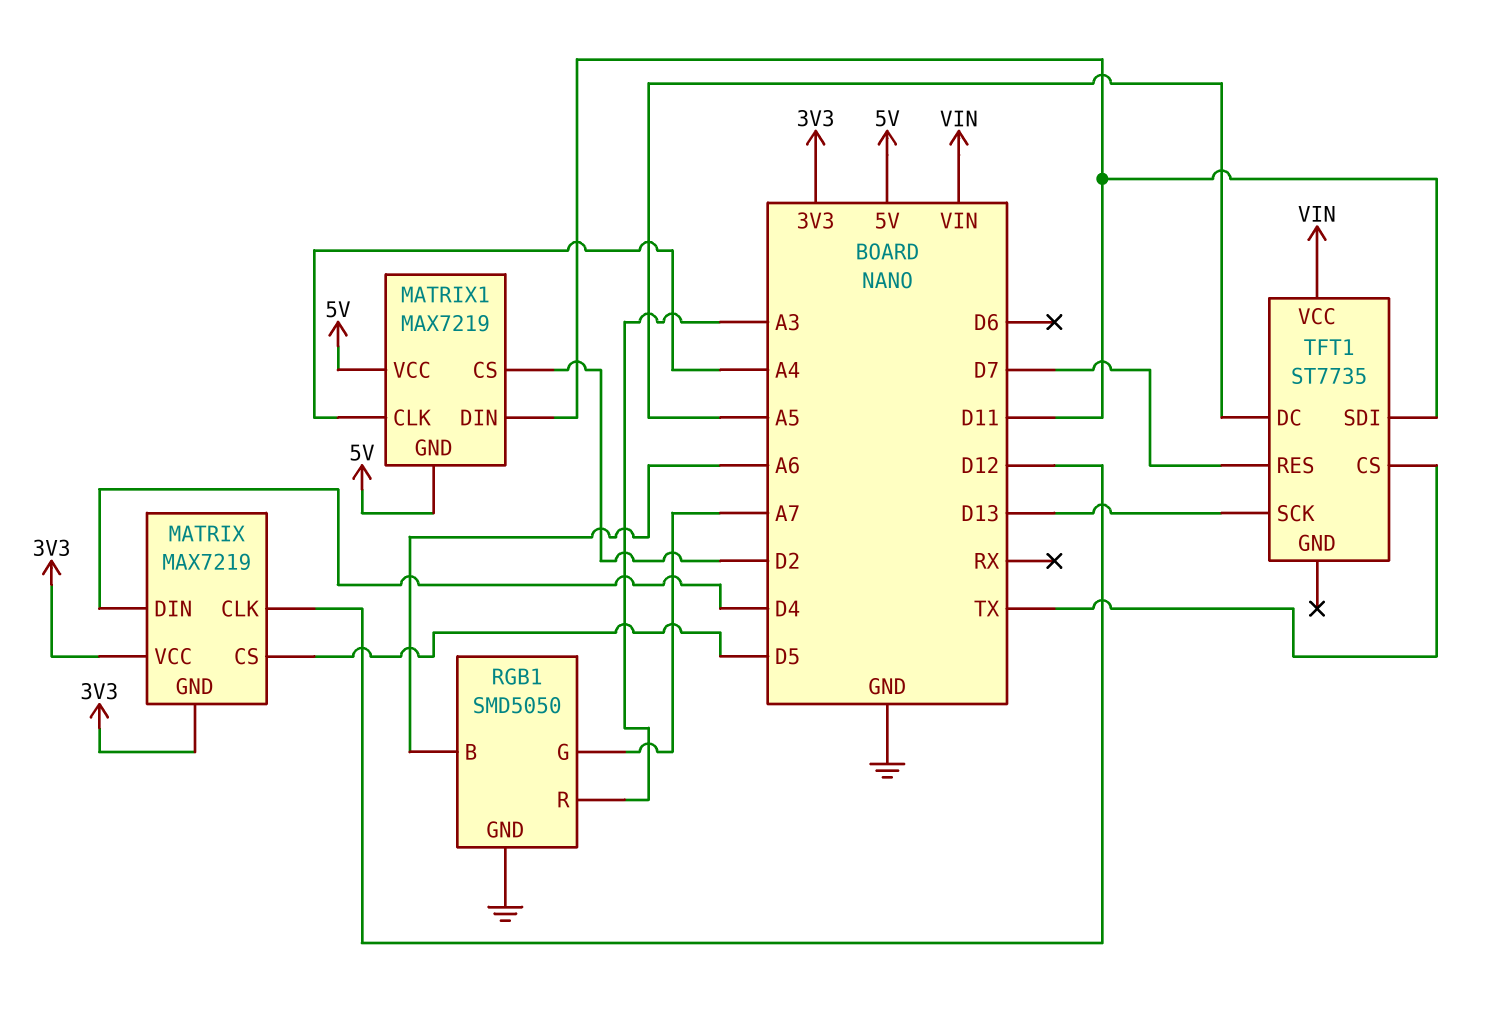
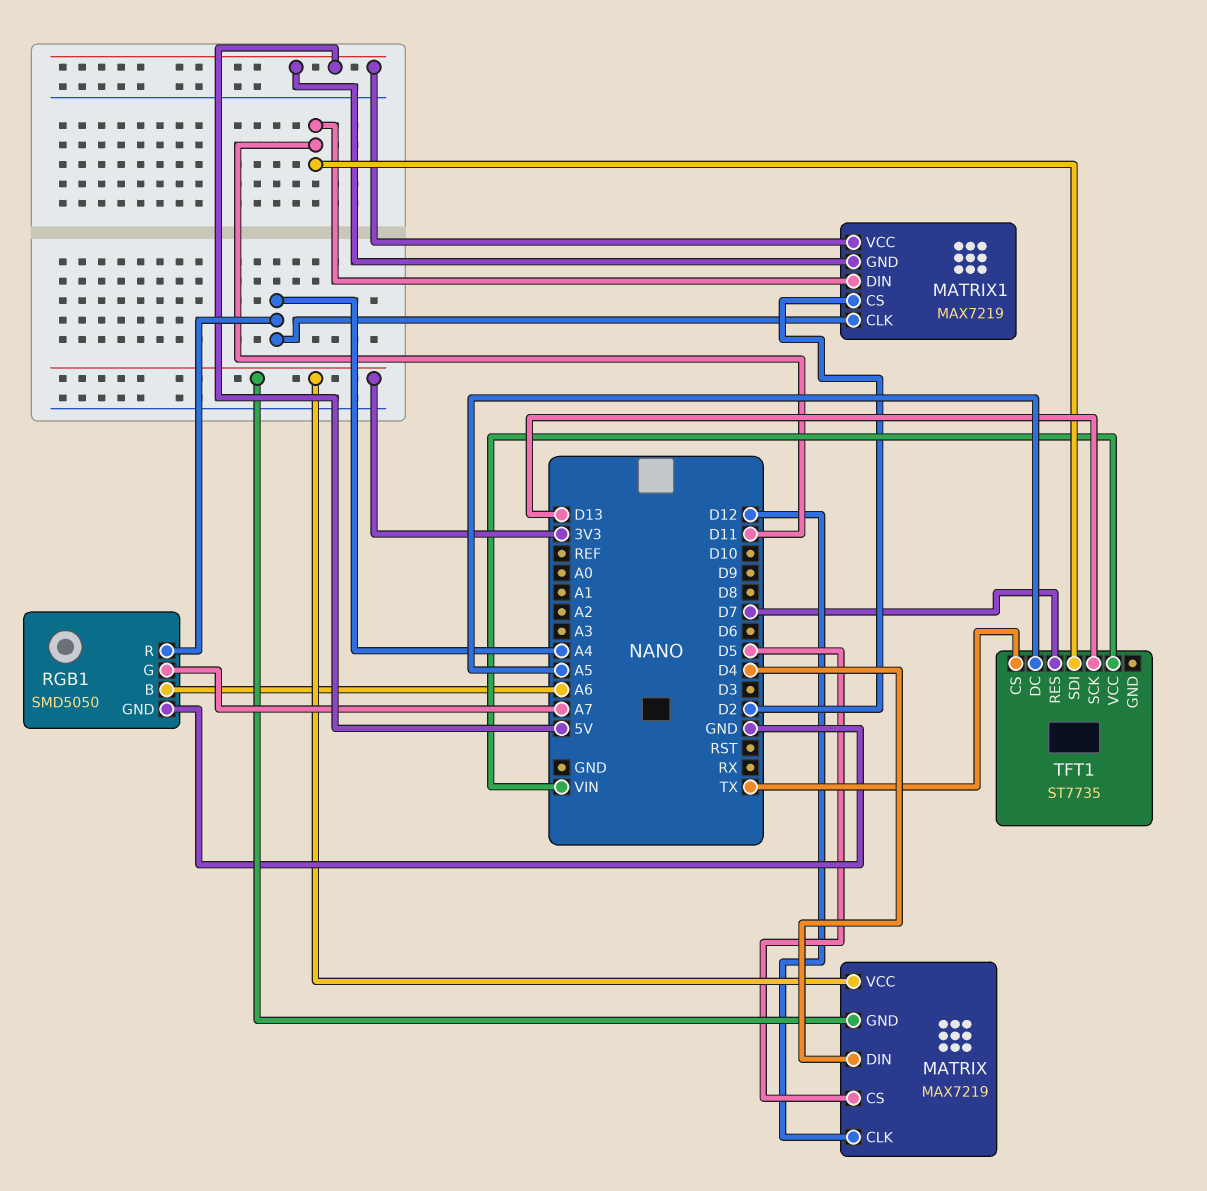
RGB1 pin R: A3 -> A4

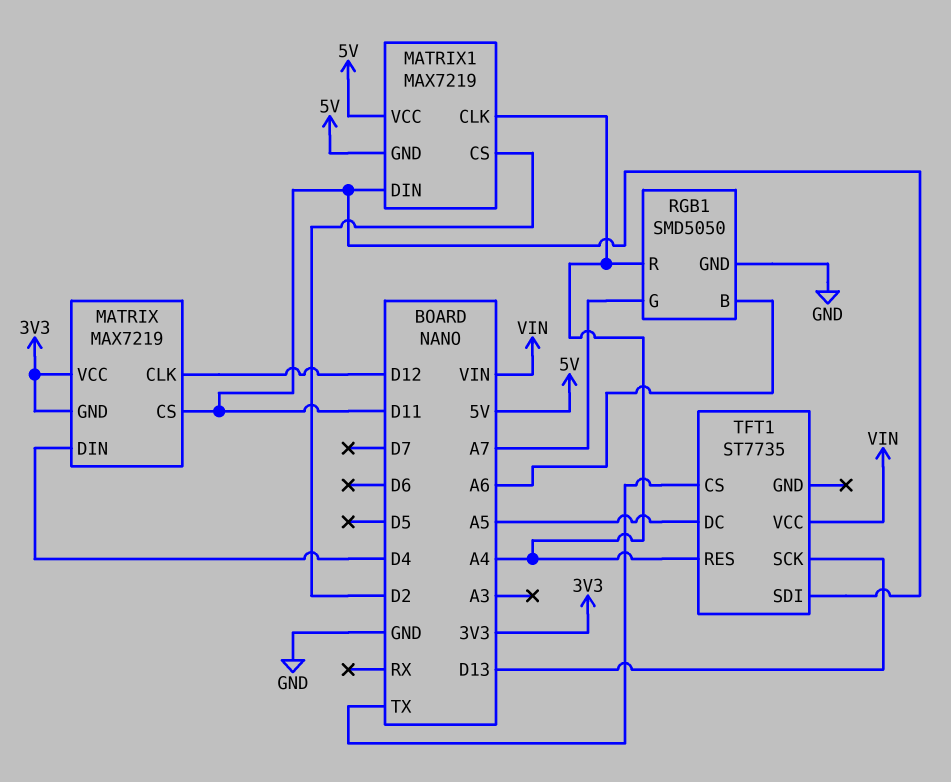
MATRIX pin CS: D5 -> D11
TFT1 pin RES: D7 -> A4

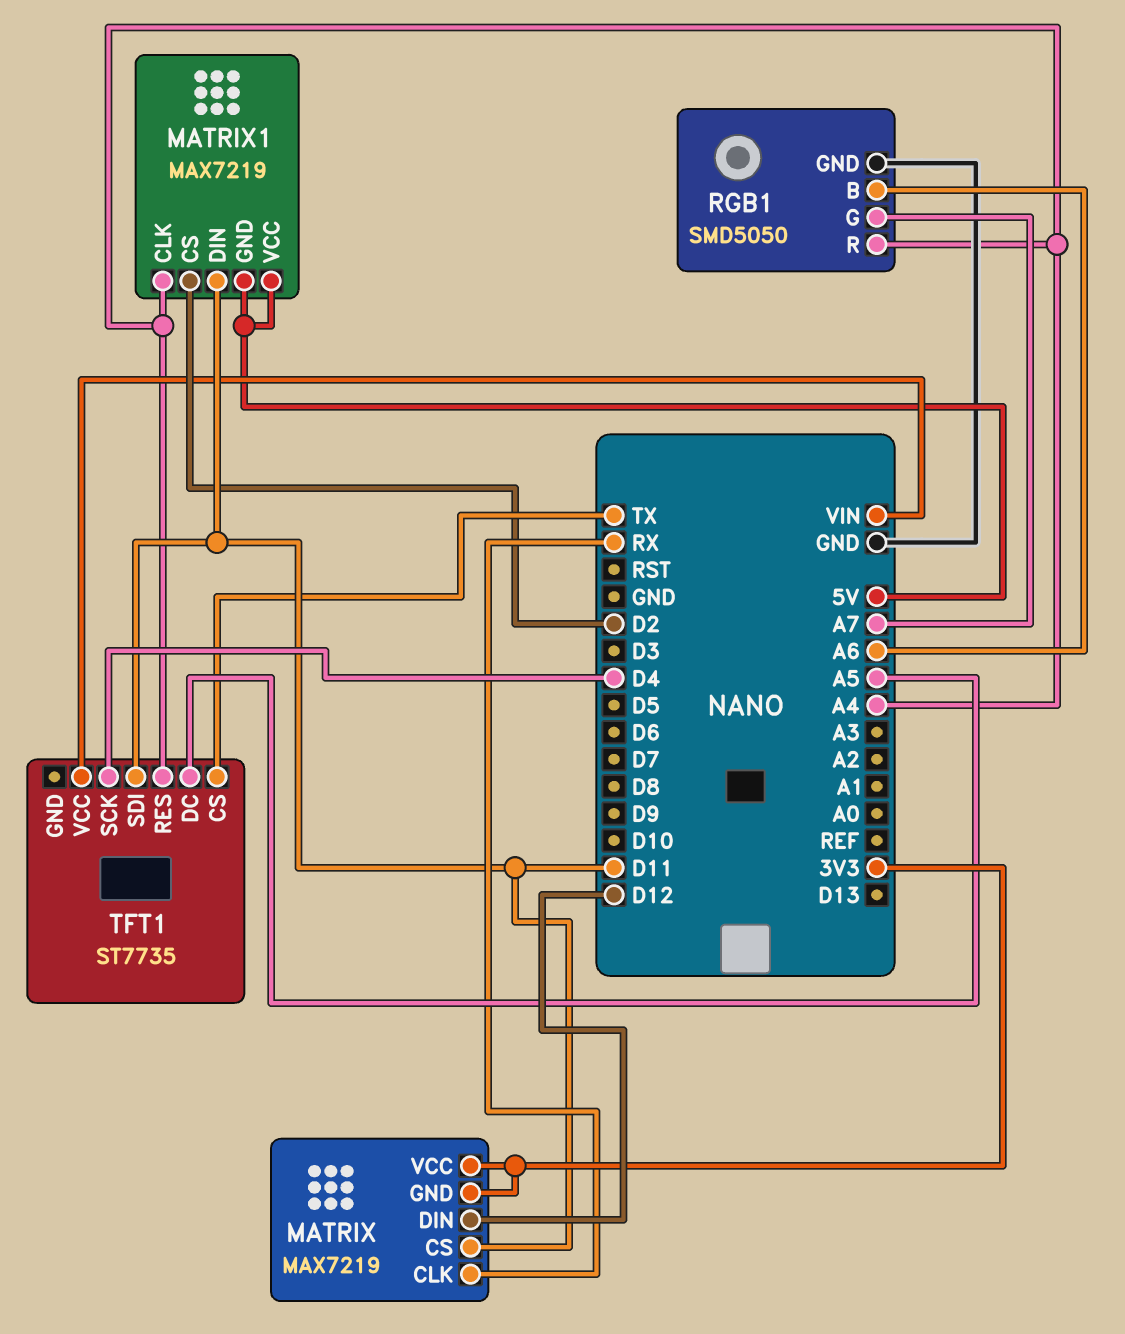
MATRIX pin CLK: D12 -> RX
MATRIX pin DIN: D4 -> D12
TFT1 pin SCK: D13 -> D4

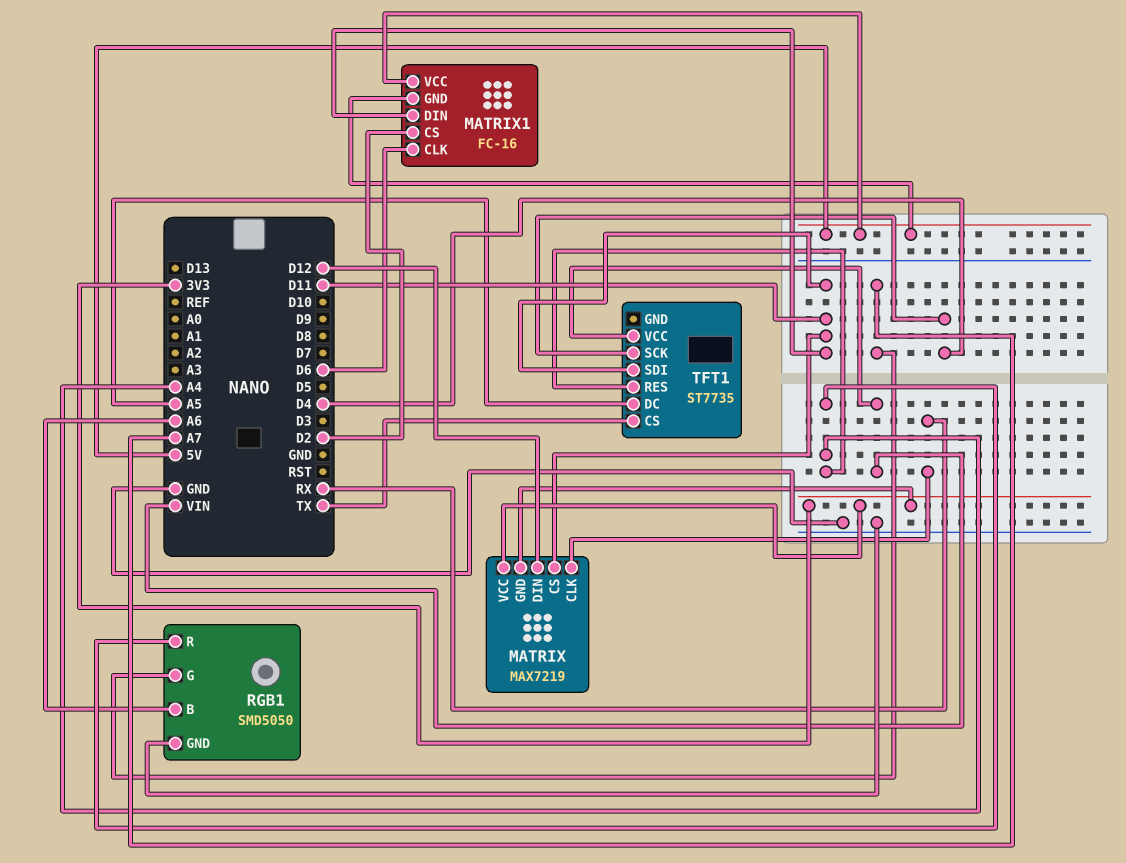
MATRIX1: MAX7219 -> FC-16
MATRIX1 pin CLK: A4 -> D6

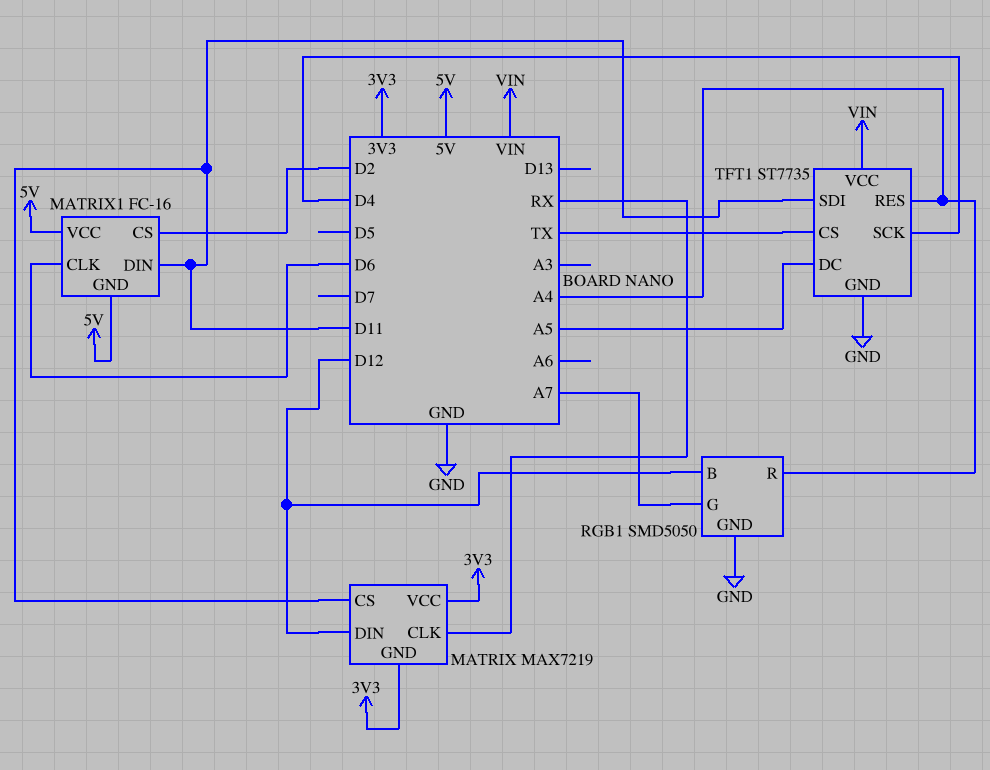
RGB1 pin B: A6 -> D12
TFT1 pin GND: none -> GND

